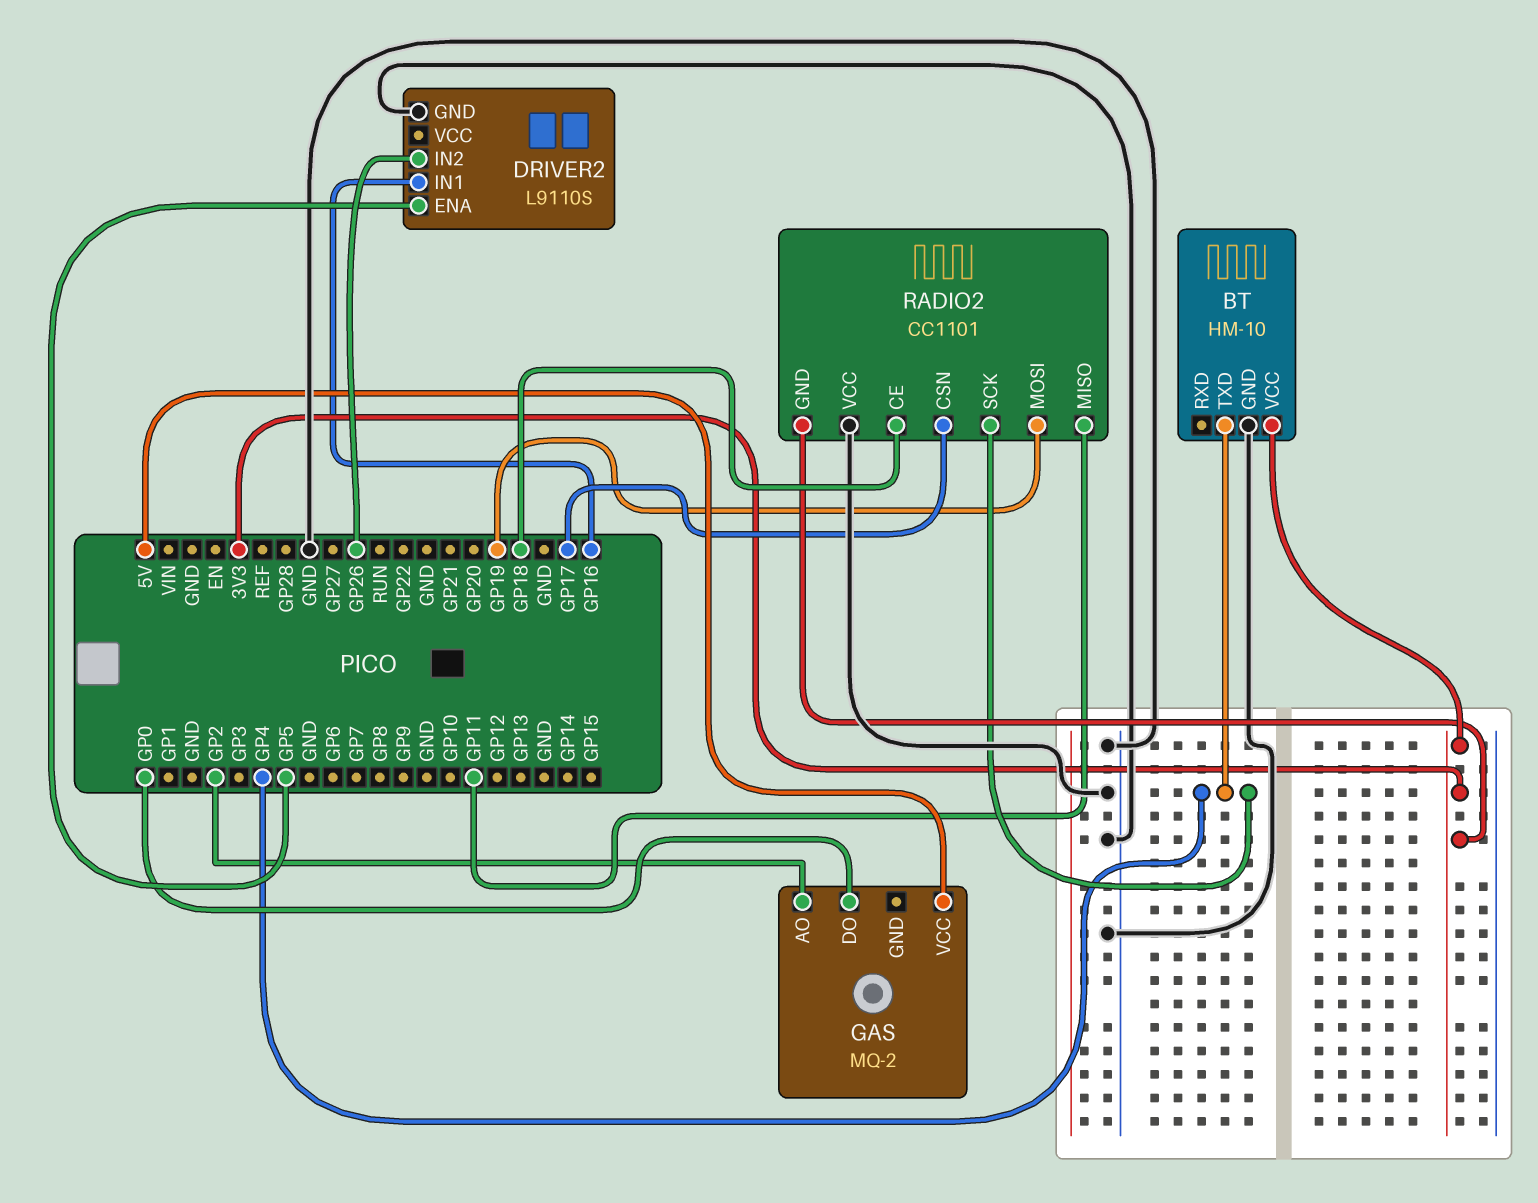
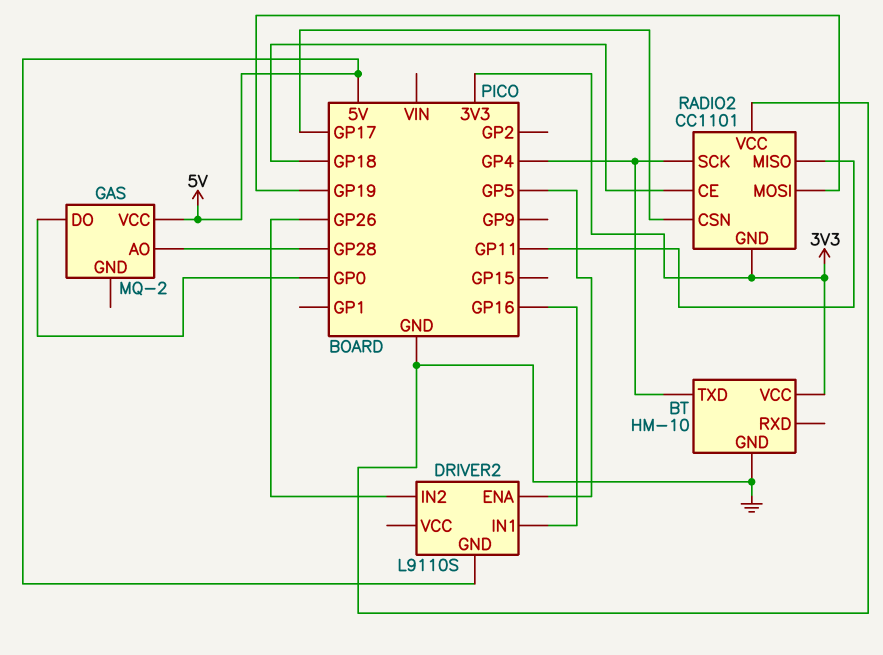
DRIVER2 pin GND: GND -> 5V
GAS pin AO: GP2 -> GP28

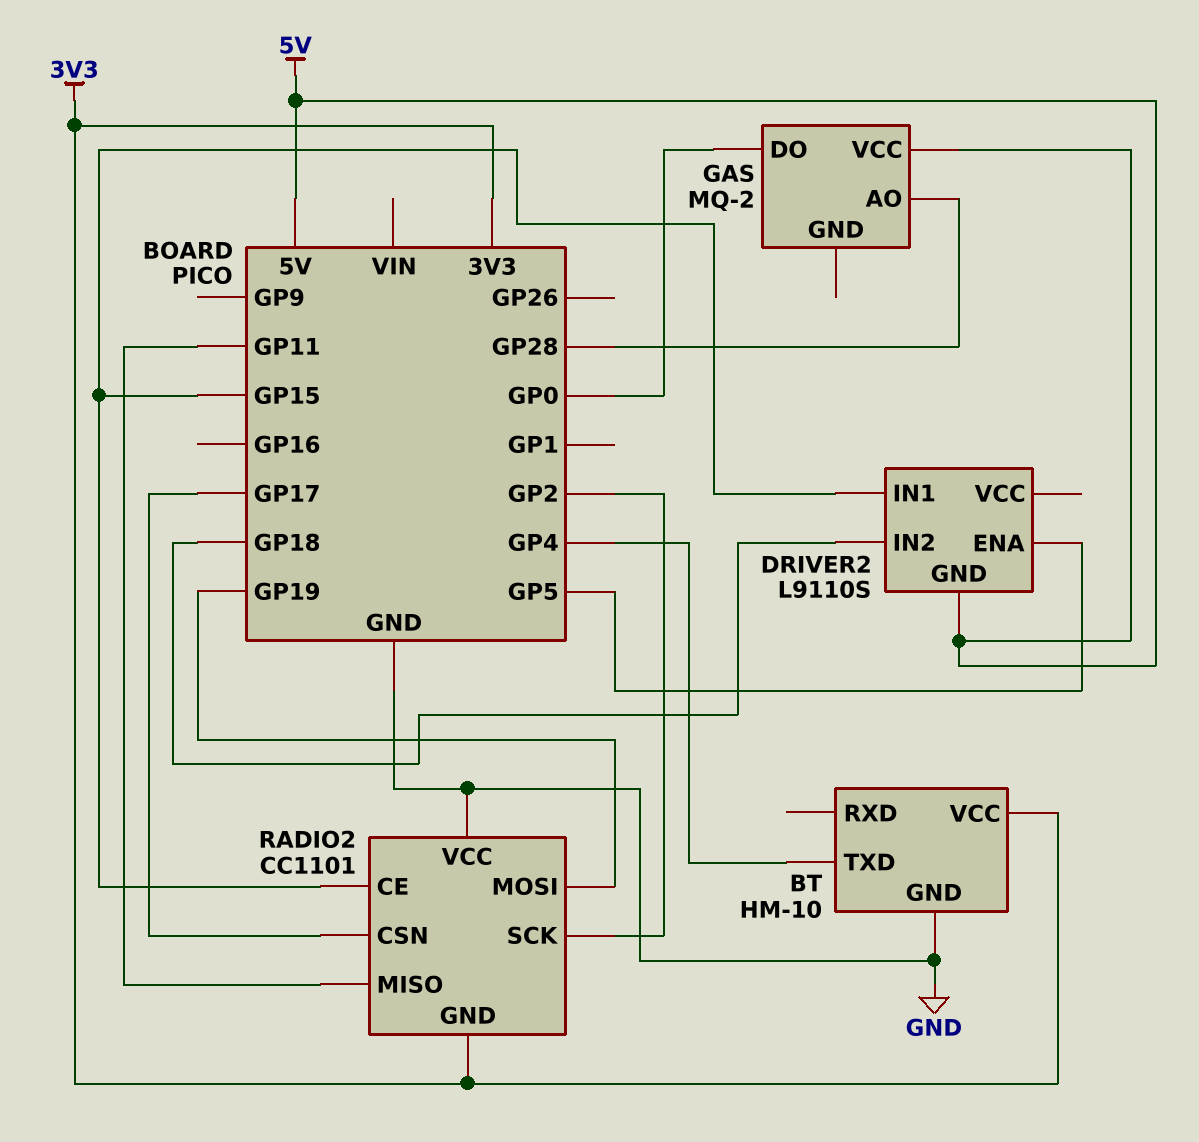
DRIVER2 pin IN1: GP16 -> GP15
DRIVER2 pin IN2: GP26 -> GP18
RADIO2 pin CE: GP18 -> GP15
RADIO2 pin SCK: GP4 -> GP2

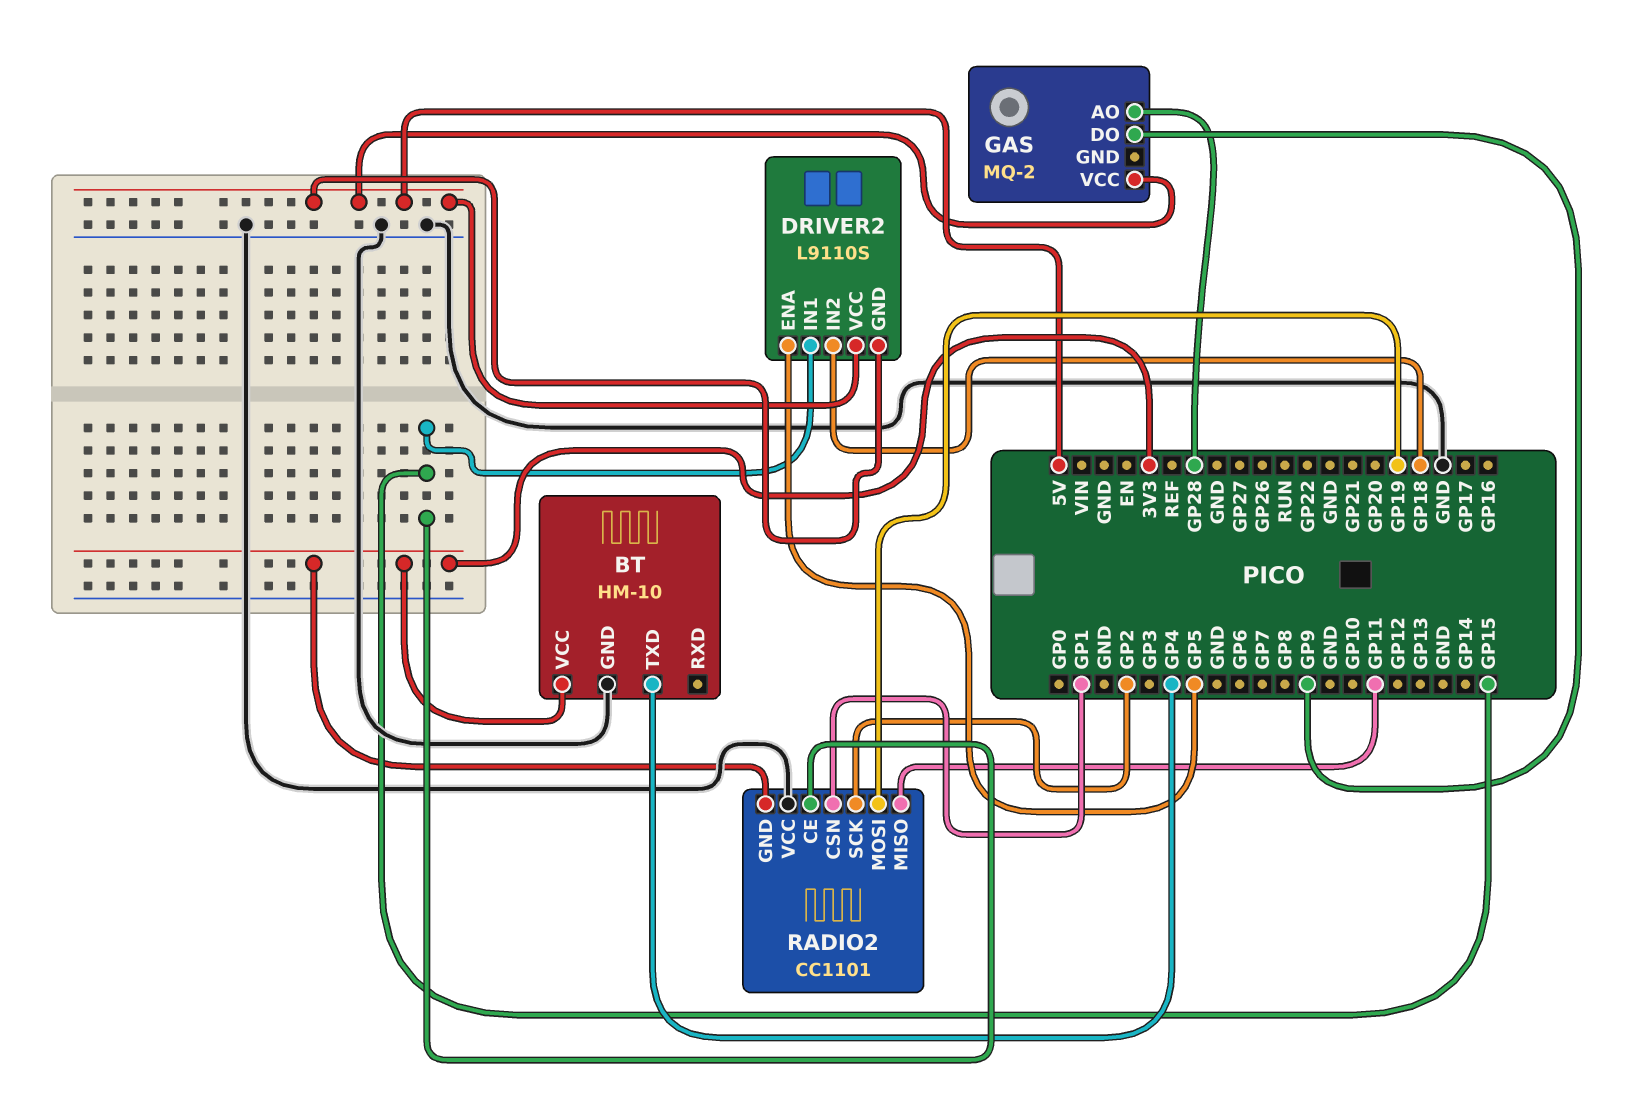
DRIVER2 pin VCC: none -> 5V
GAS pin DO: GP0 -> GP9
RADIO2 pin CSN: GP17 -> GP1

